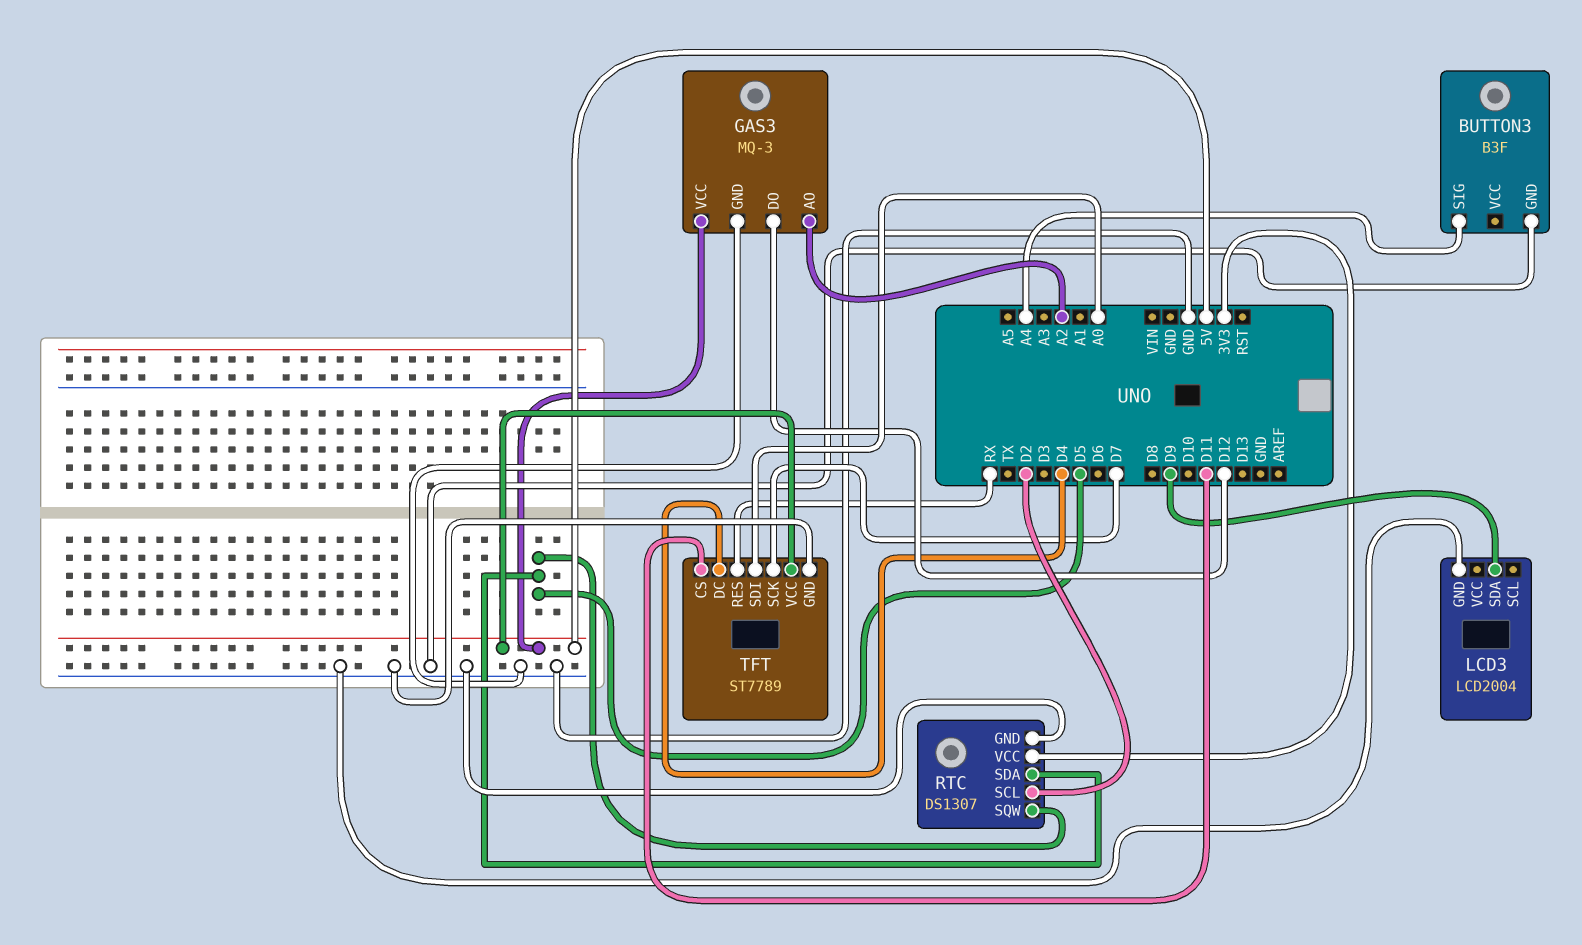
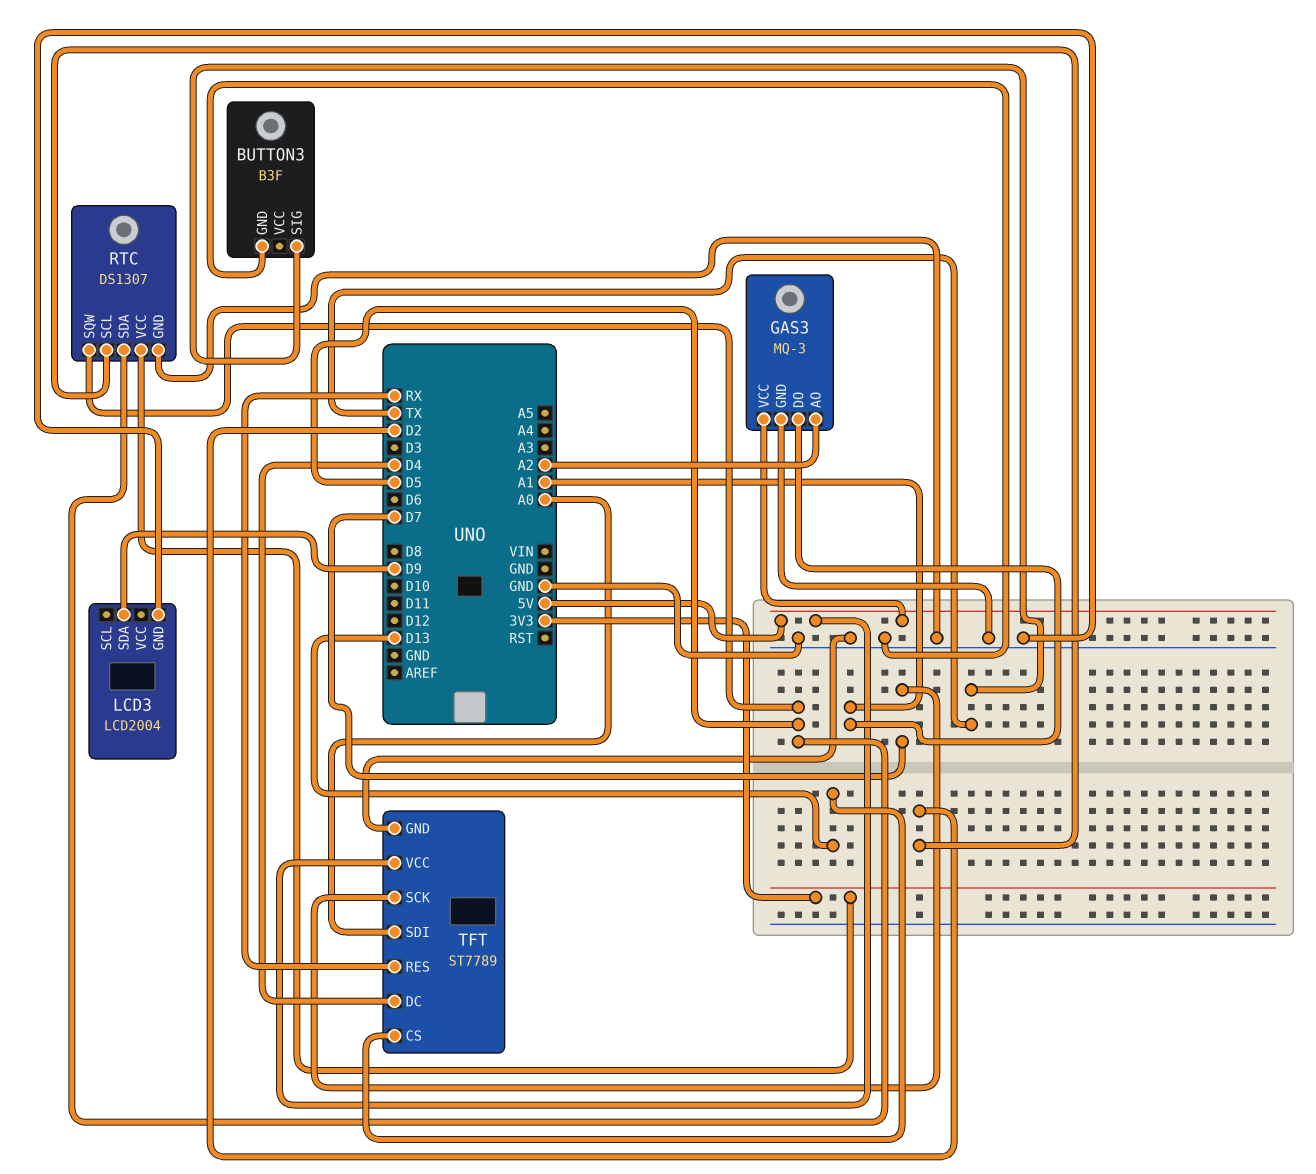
BUTTON3 pin SIG: A4 -> TX
GAS3 pin DO: D12 -> A1
TFT pin CS: D11 -> D13

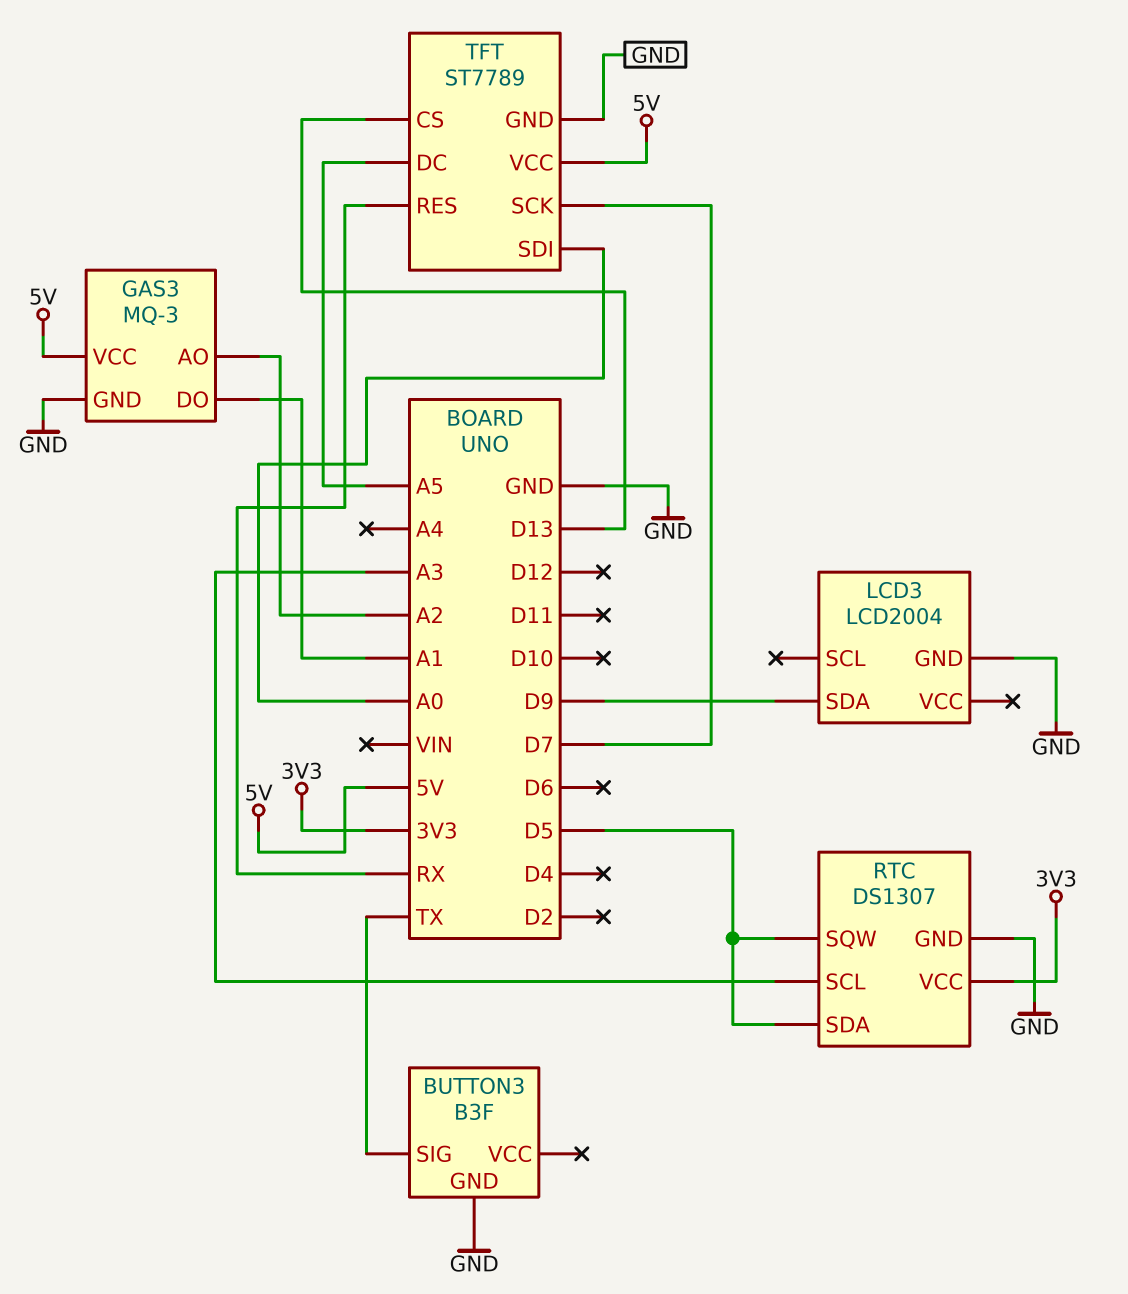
RTC pin SCL: D2 -> A3
TFT pin DC: D4 -> A5

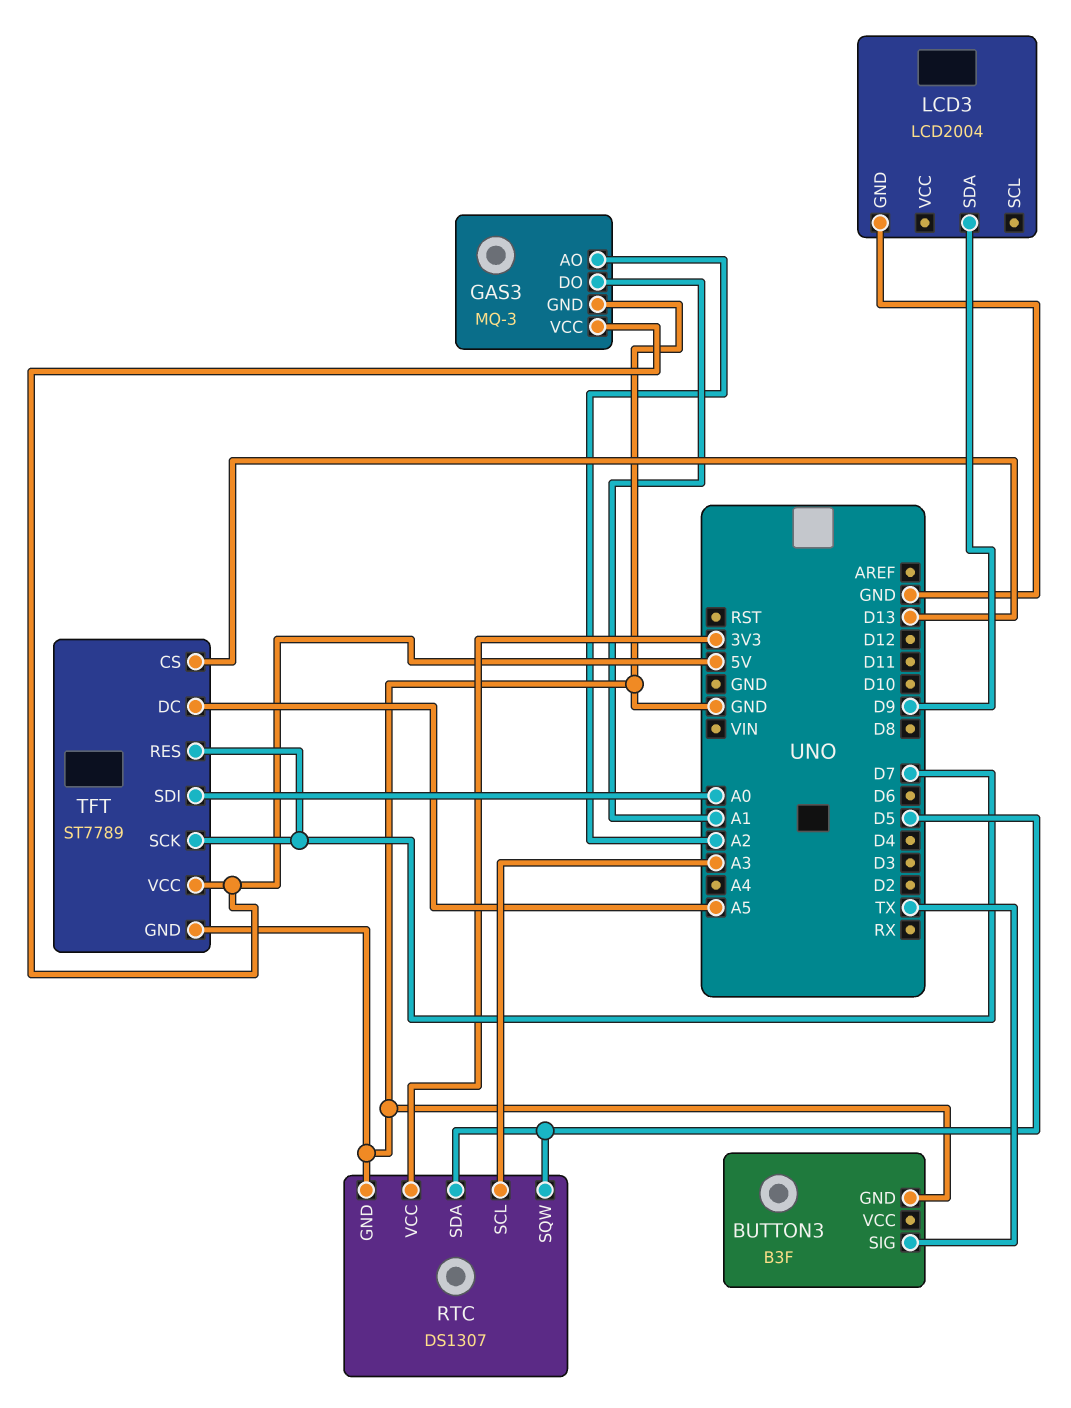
TFT pin RES: RX -> D7

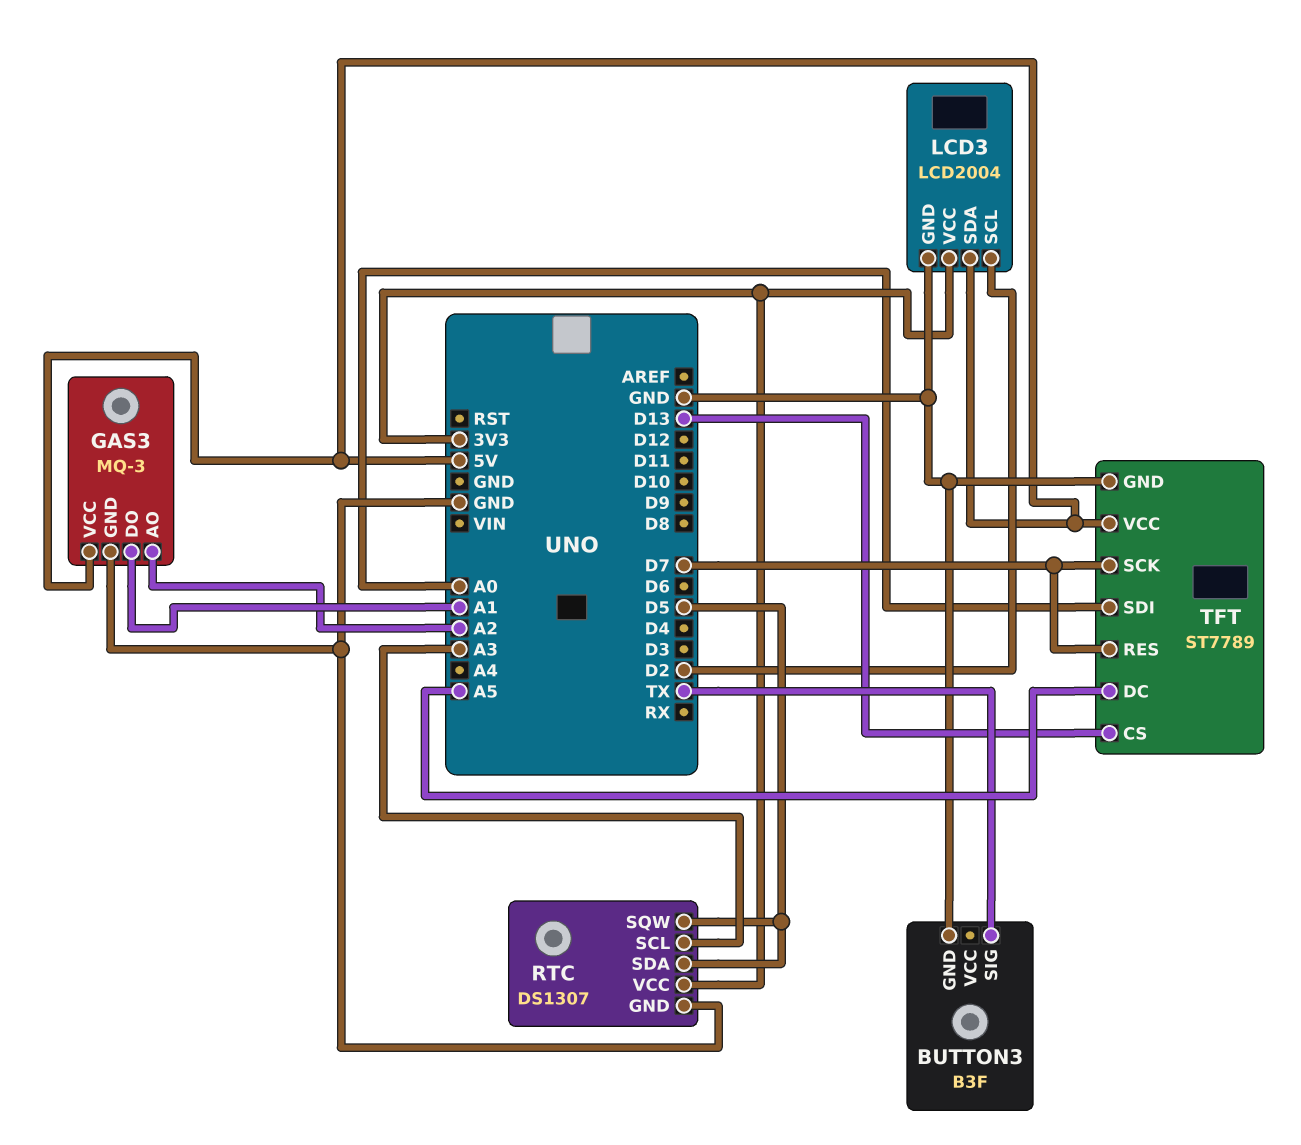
LCD3 pin SCL: none -> D2
LCD3 pin SDA: D9 -> 5V
LCD3 pin VCC: none -> 3V3

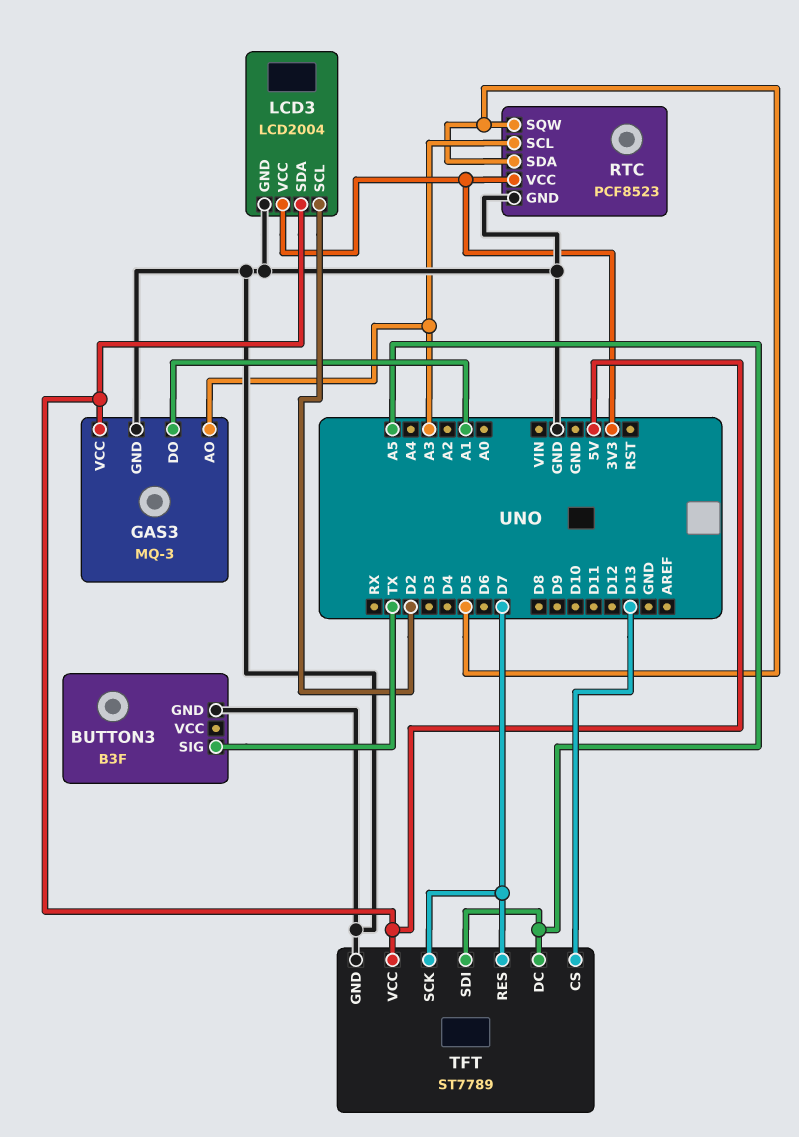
GAS3 pin AO: A2 -> A3
RTC: DS1307 -> PCF8523
TFT pin SDI: A0 -> A5

